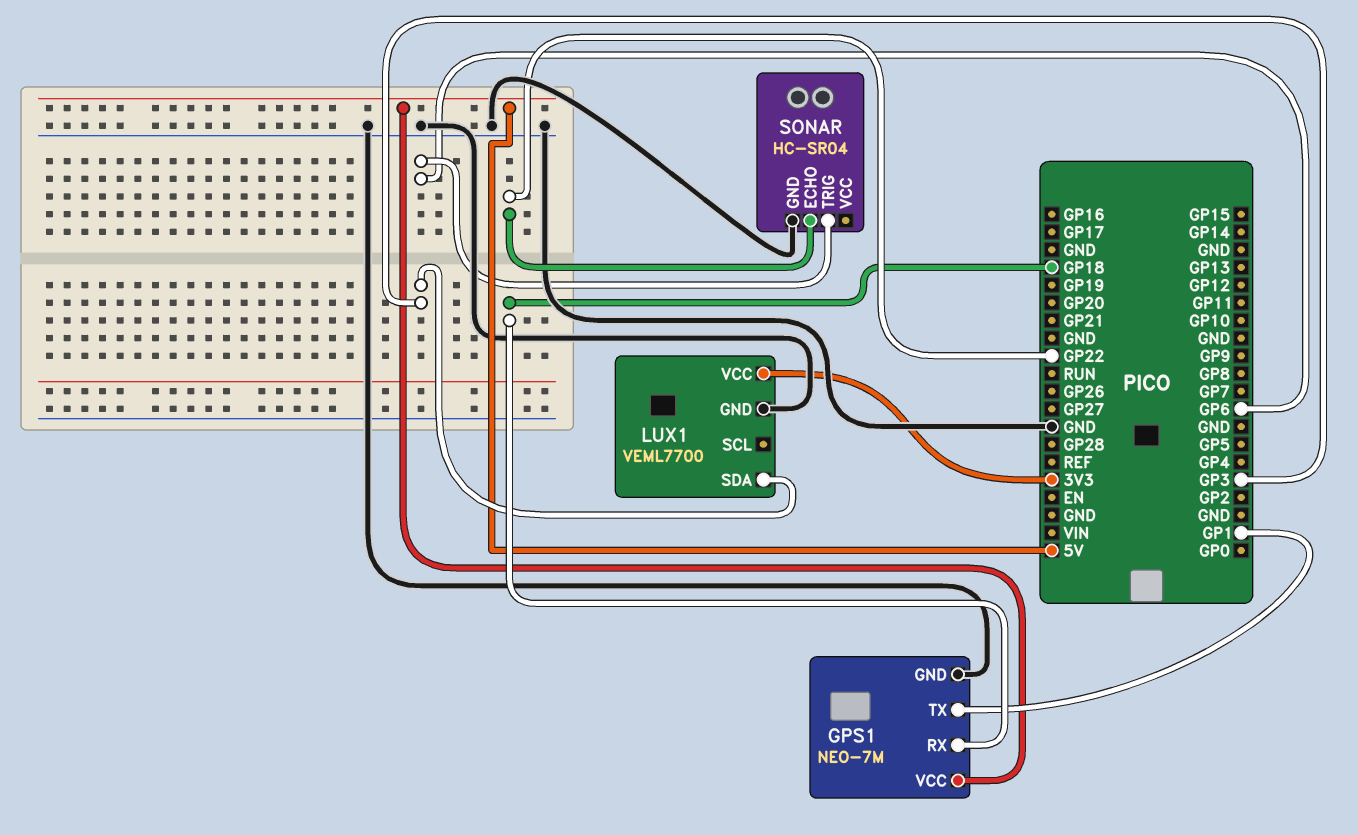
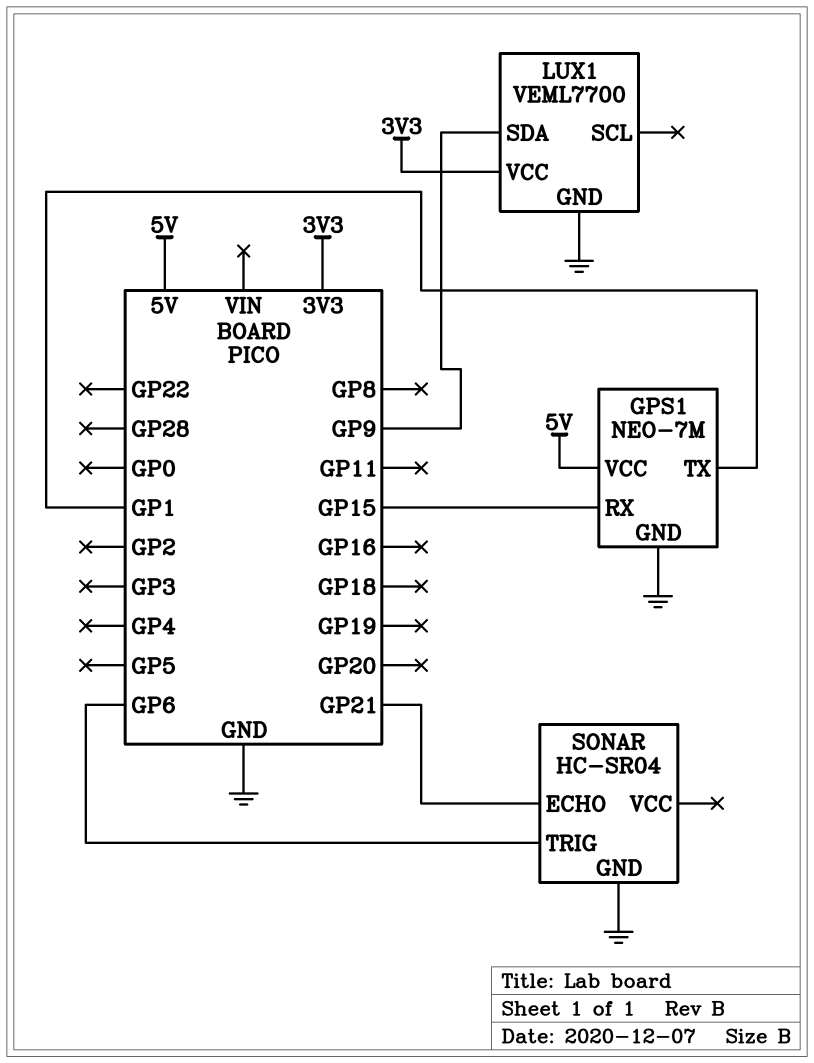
GPS1 pin RX: GP18 -> GP15
LUX1 pin SDA: GP3 -> GP9
SONAR pin ECHO: GP22 -> GP21

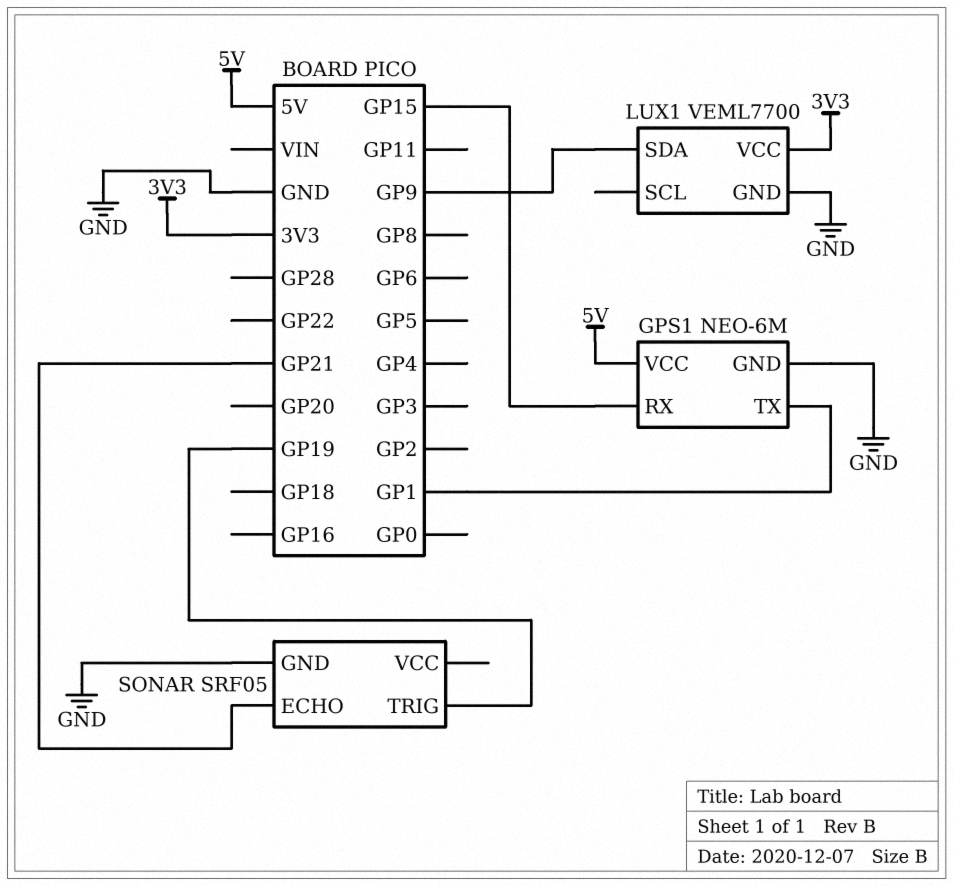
GPS1: NEO-7M -> NEO-6M
SONAR: HC-SR04 -> SRF05
SONAR pin TRIG: GP6 -> GP19

